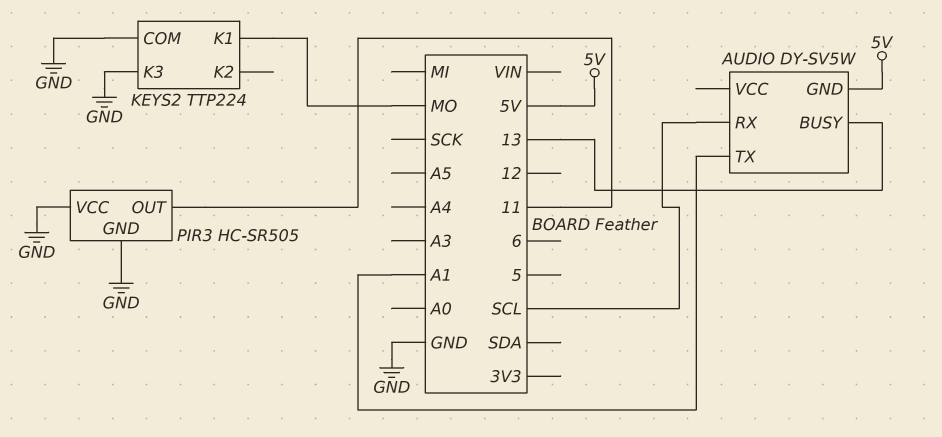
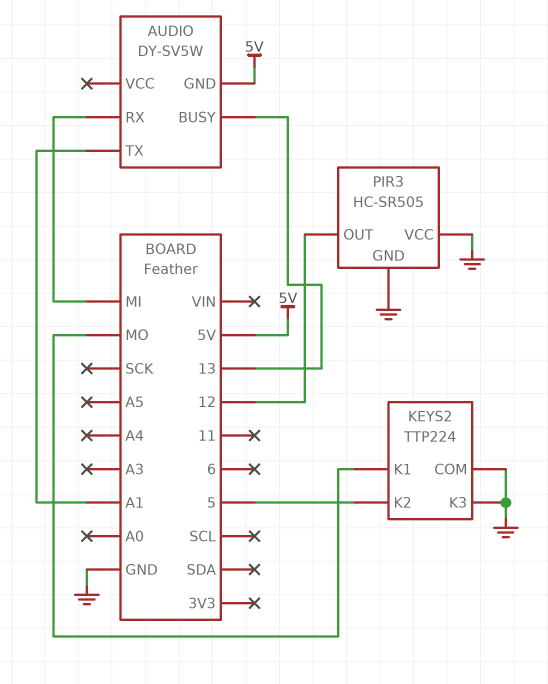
AUDIO pin RX: SCL -> MI
KEYS2 pin K2: none -> 5
PIR3 pin OUT: 11 -> 12

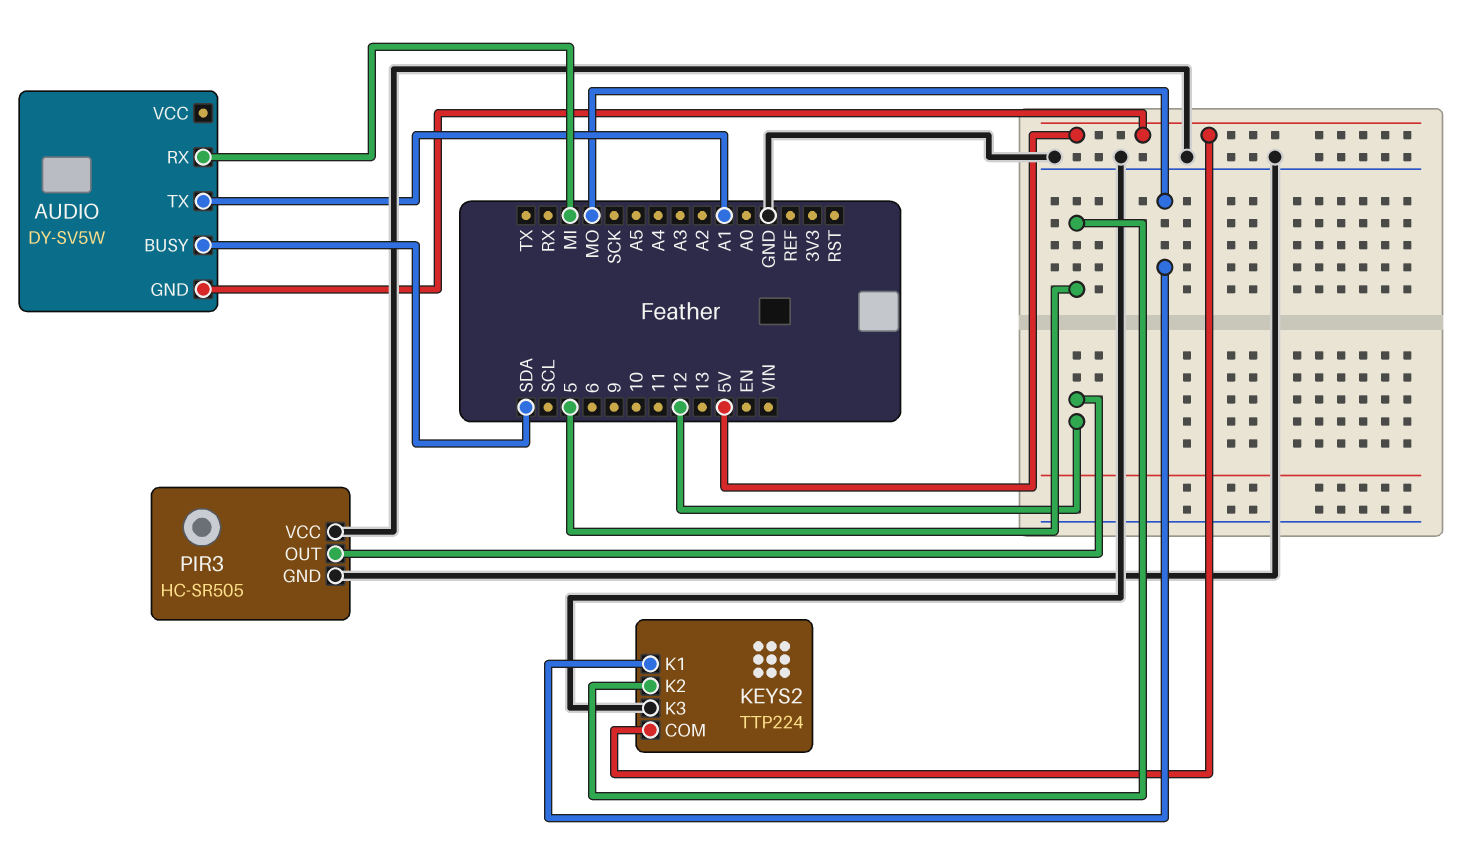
AUDIO pin BUSY: 13 -> SDA
KEYS2 pin COM: GND -> 5V

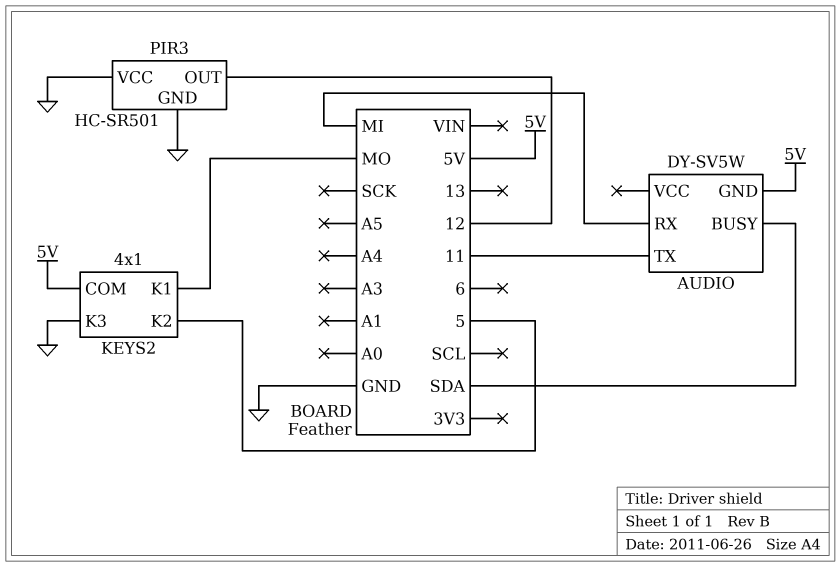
AUDIO pin TX: A1 -> 11
KEYS2: TTP224 -> 4x1
PIR3: HC-SR505 -> HC-SR501

